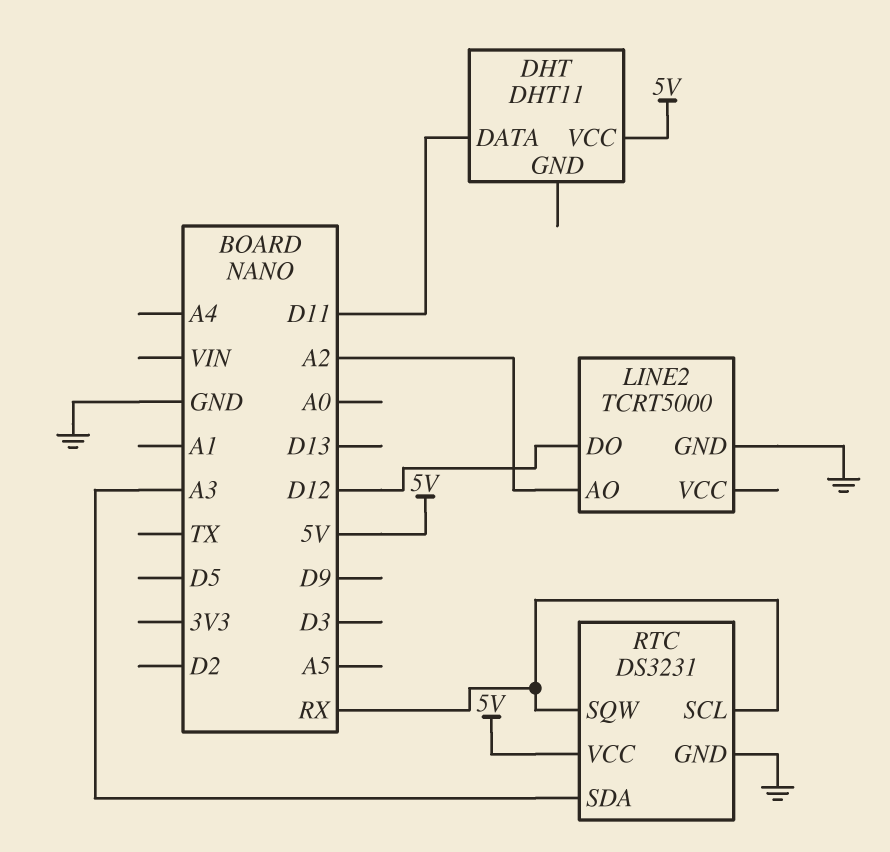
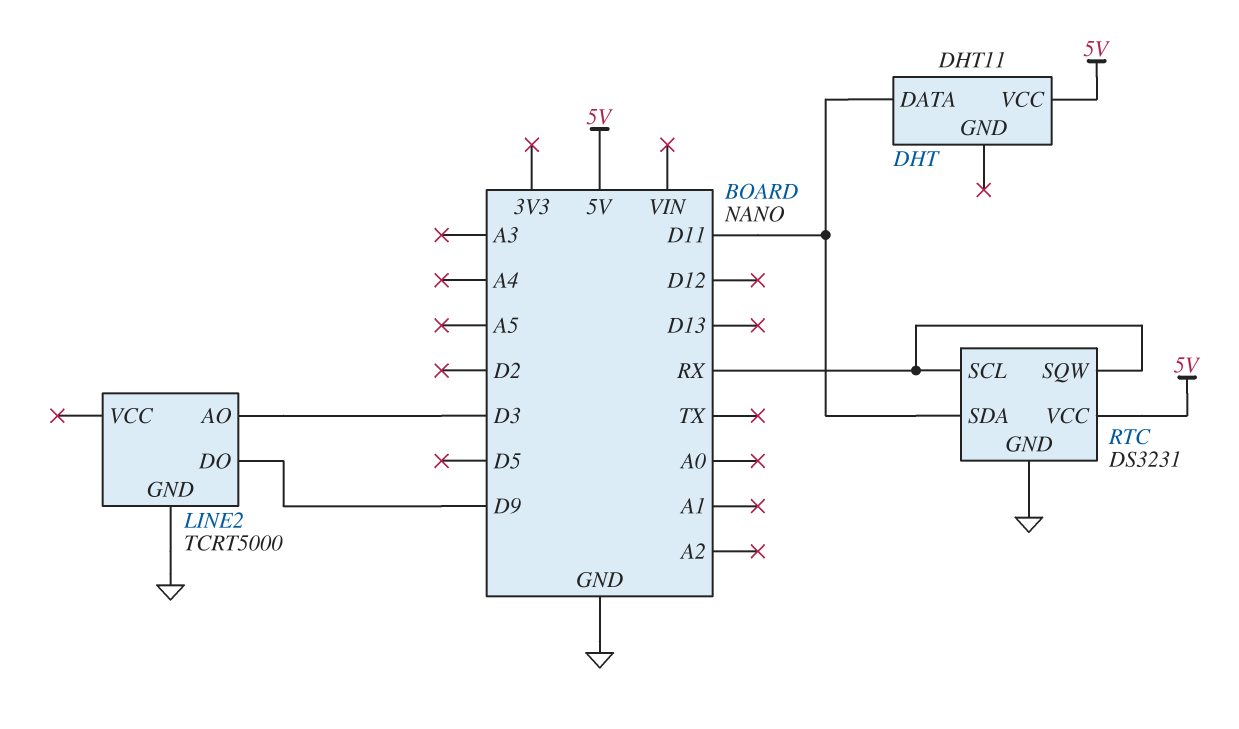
LINE2 pin AO: A2 -> D3
LINE2 pin DO: D12 -> D9
RTC pin SDA: A3 -> D11

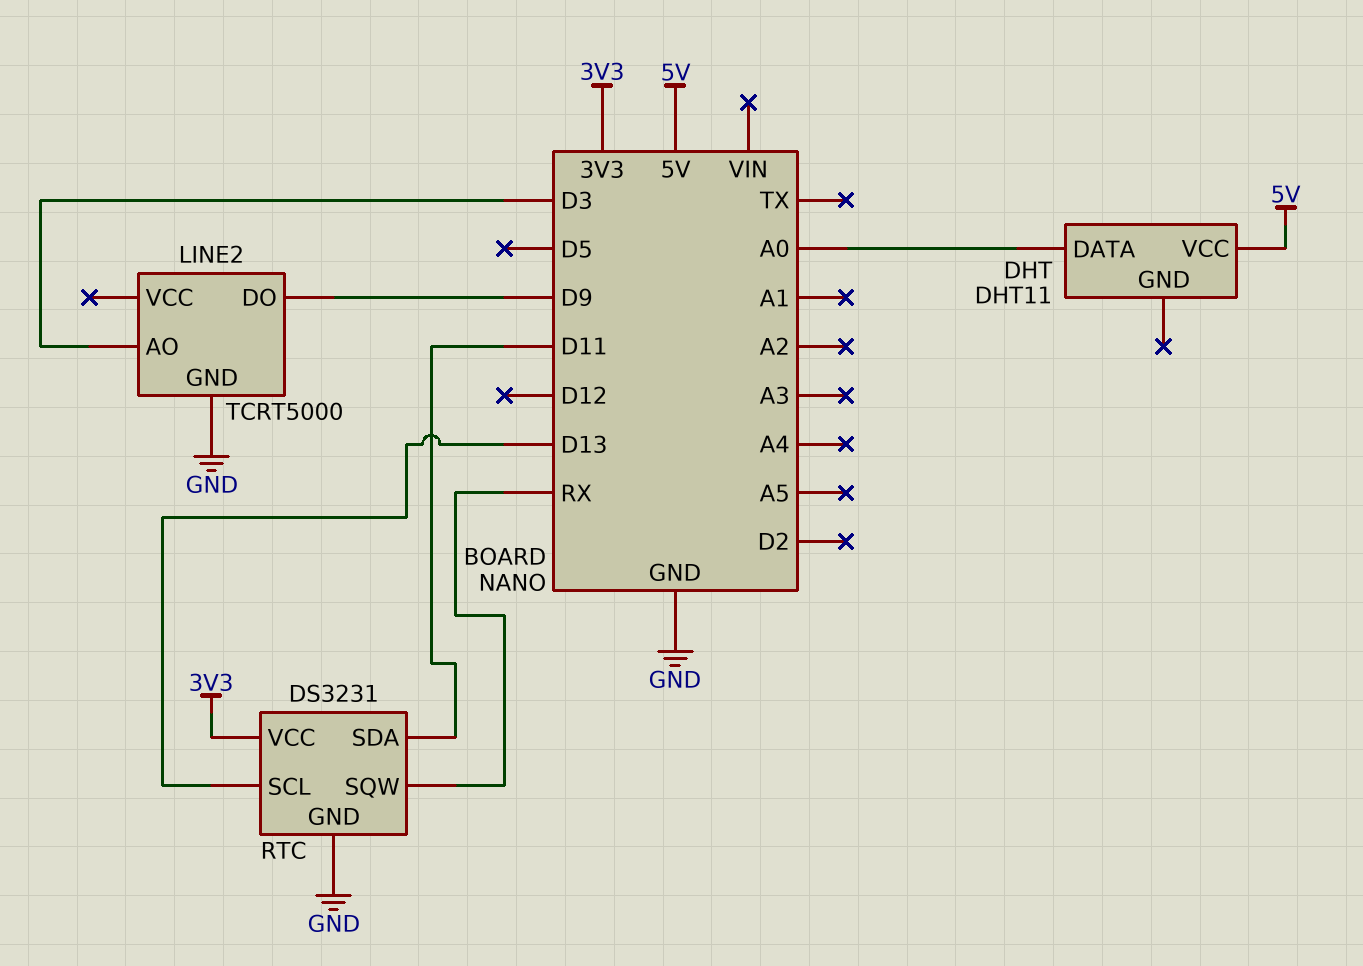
DHT pin DATA: D11 -> A0
RTC pin SCL: RX -> D13
RTC pin VCC: 5V -> 3V3

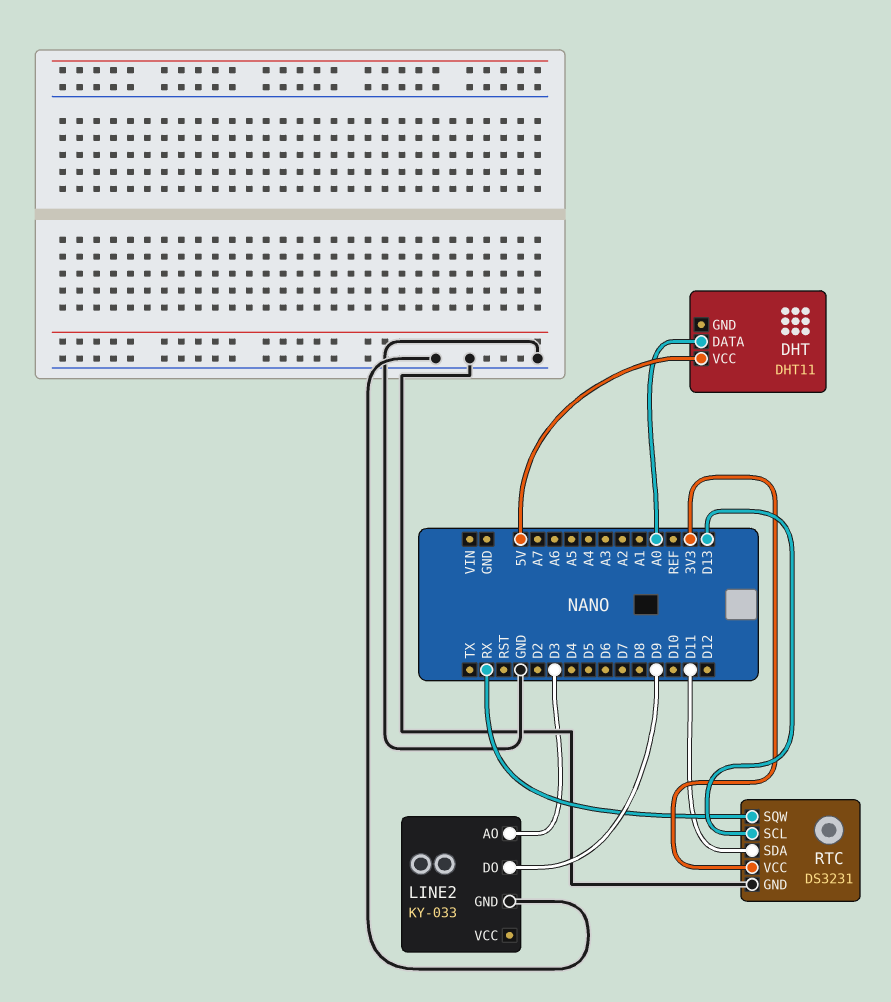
LINE2: TCRT5000 -> KY-033

